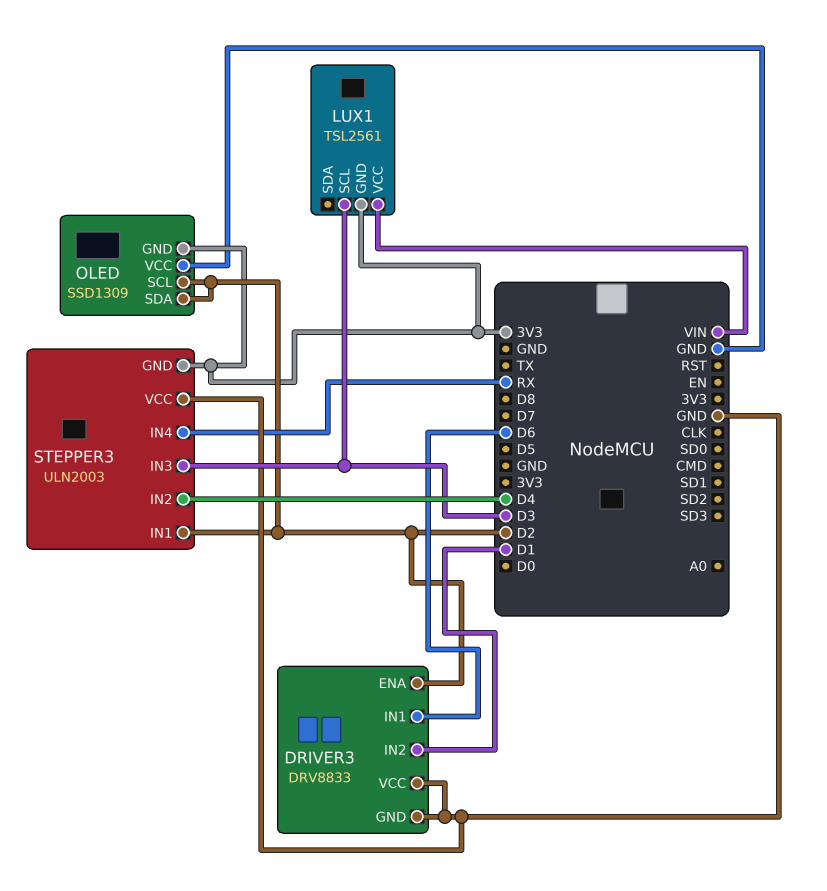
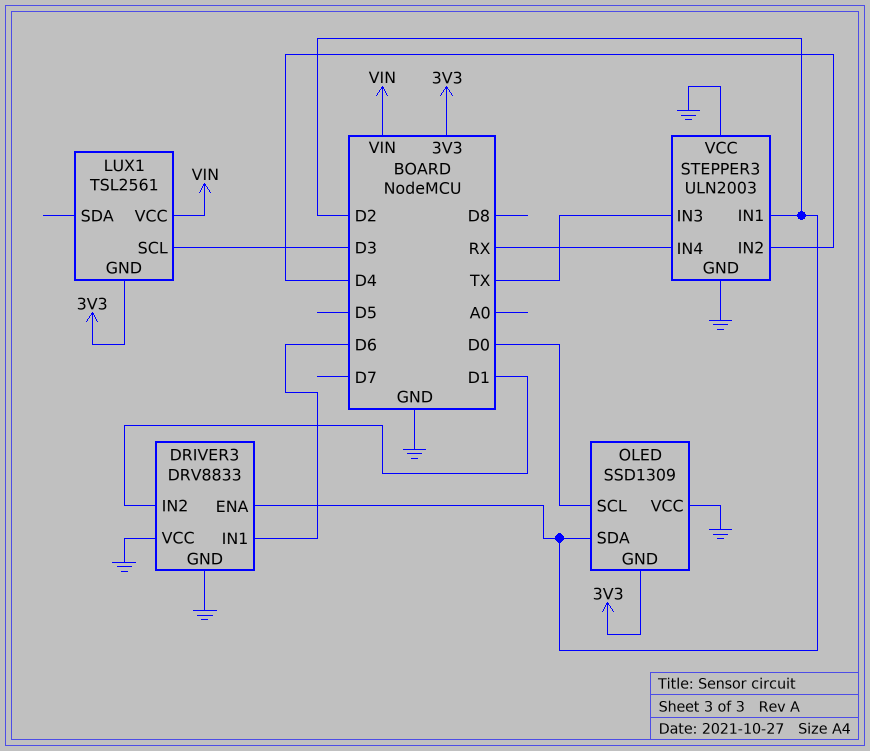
OLED pin SCL: D2 -> D0
STEPPER3 pin GND: 3V3 -> GND
STEPPER3 pin IN3: D3 -> TX

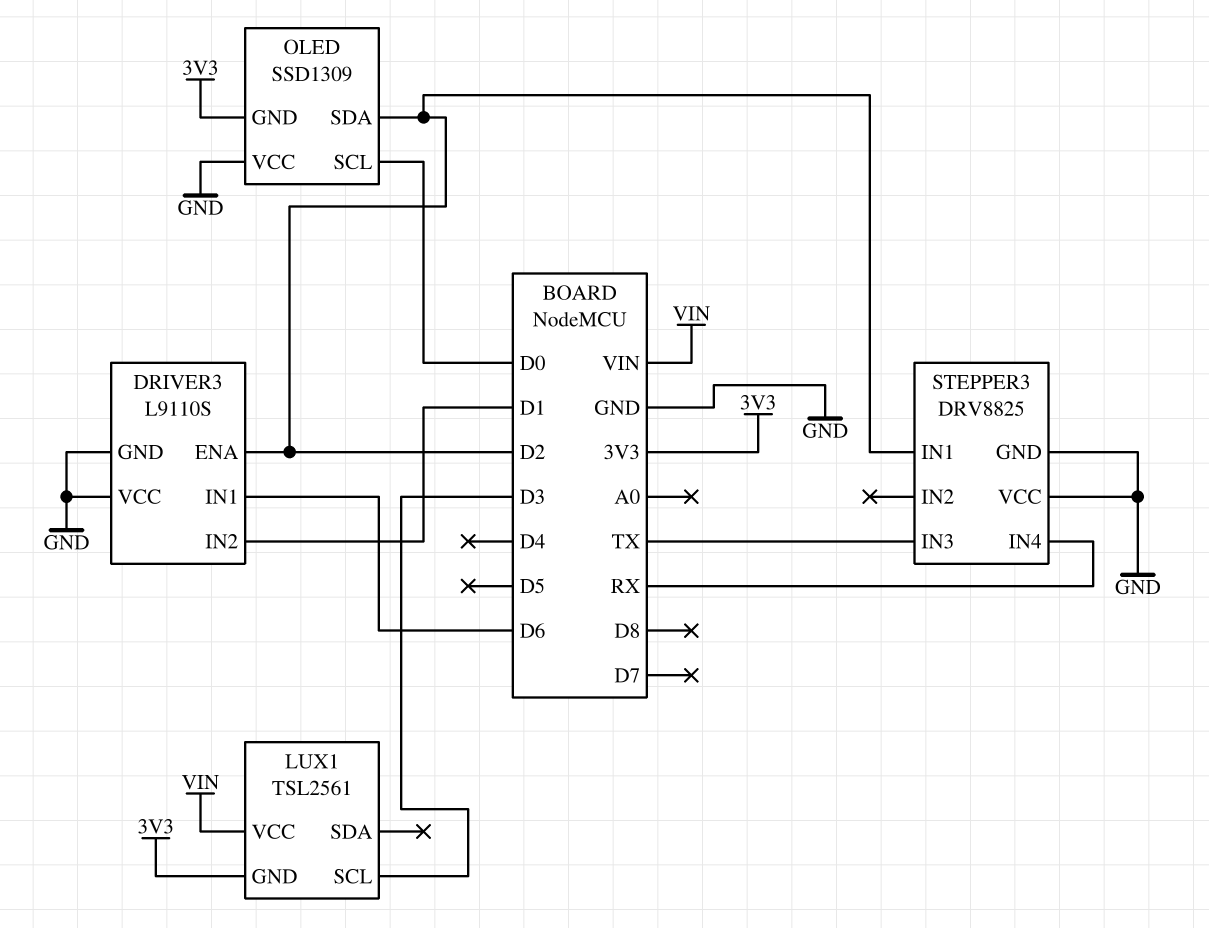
DRIVER3: DRV8833 -> L9110S
STEPPER3: ULN2003 -> DRV8825
STEPPER3 pin IN2: D4 -> none

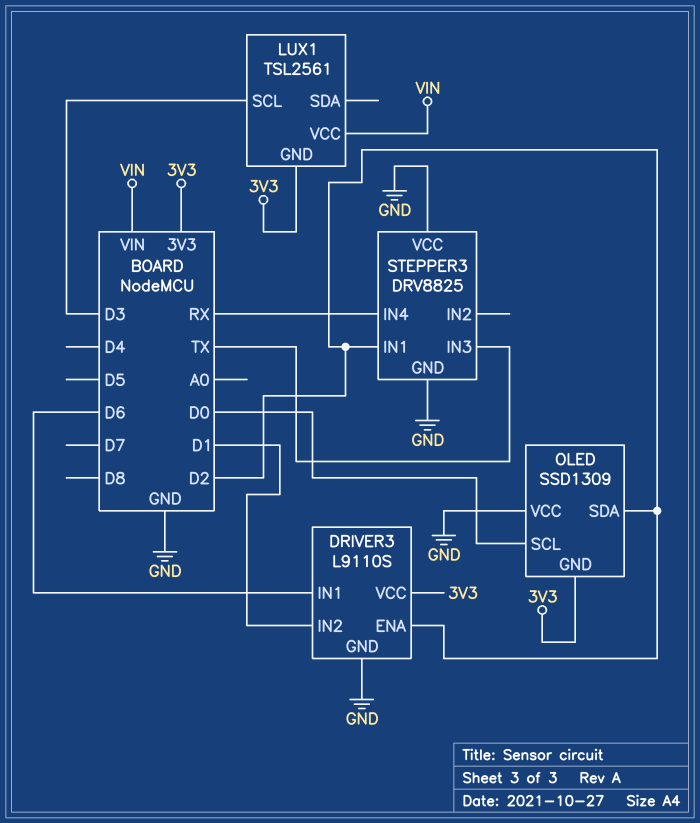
DRIVER3 pin VCC: GND -> 3V3

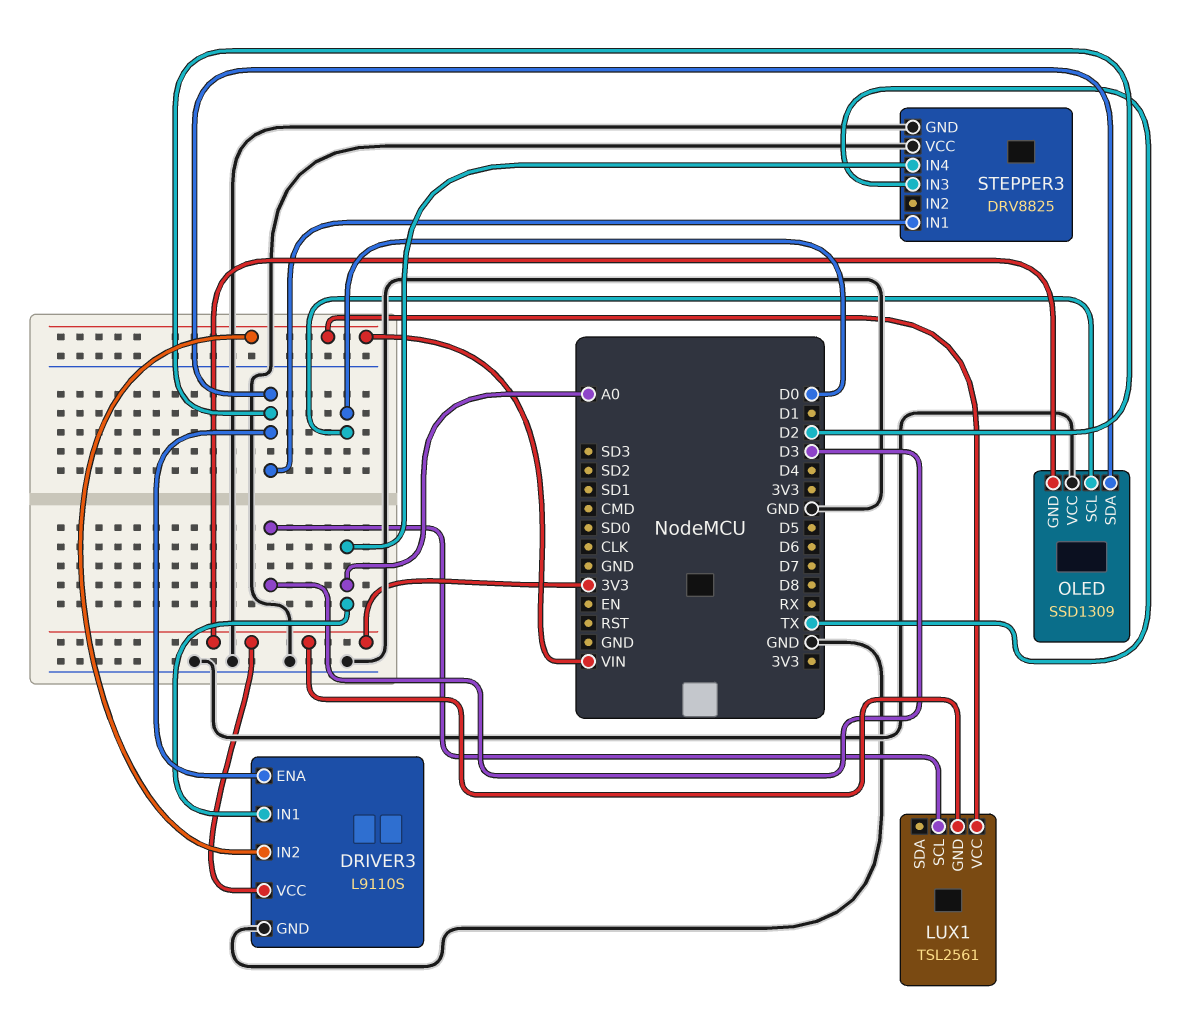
DRIVER3 pin IN1: D6 -> A0
DRIVER3 pin IN2: D1 -> VIN
STEPPER3 pin IN4: RX -> A0

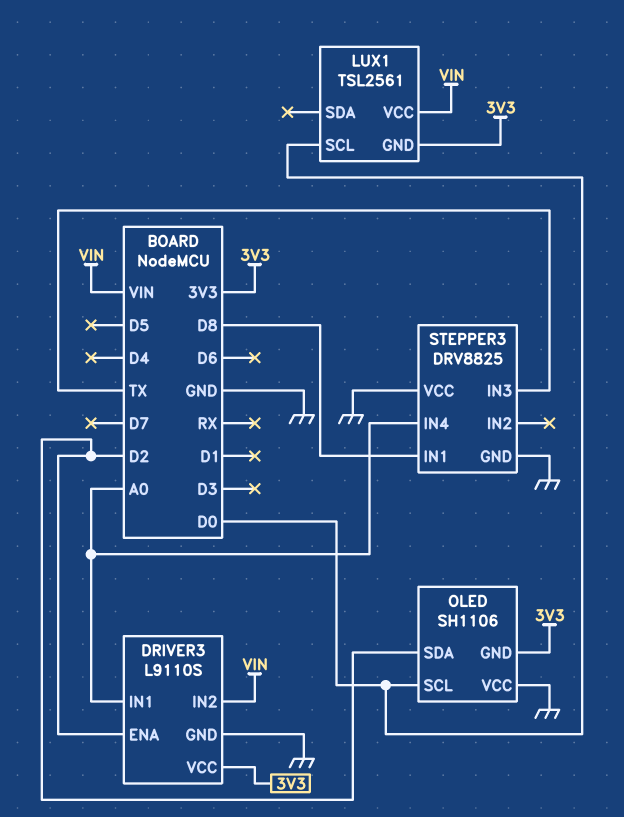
LUX1 pin SCL: D3 -> D0
OLED: SSD1309 -> SH1106
STEPPER3 pin IN1: D2 -> D8

